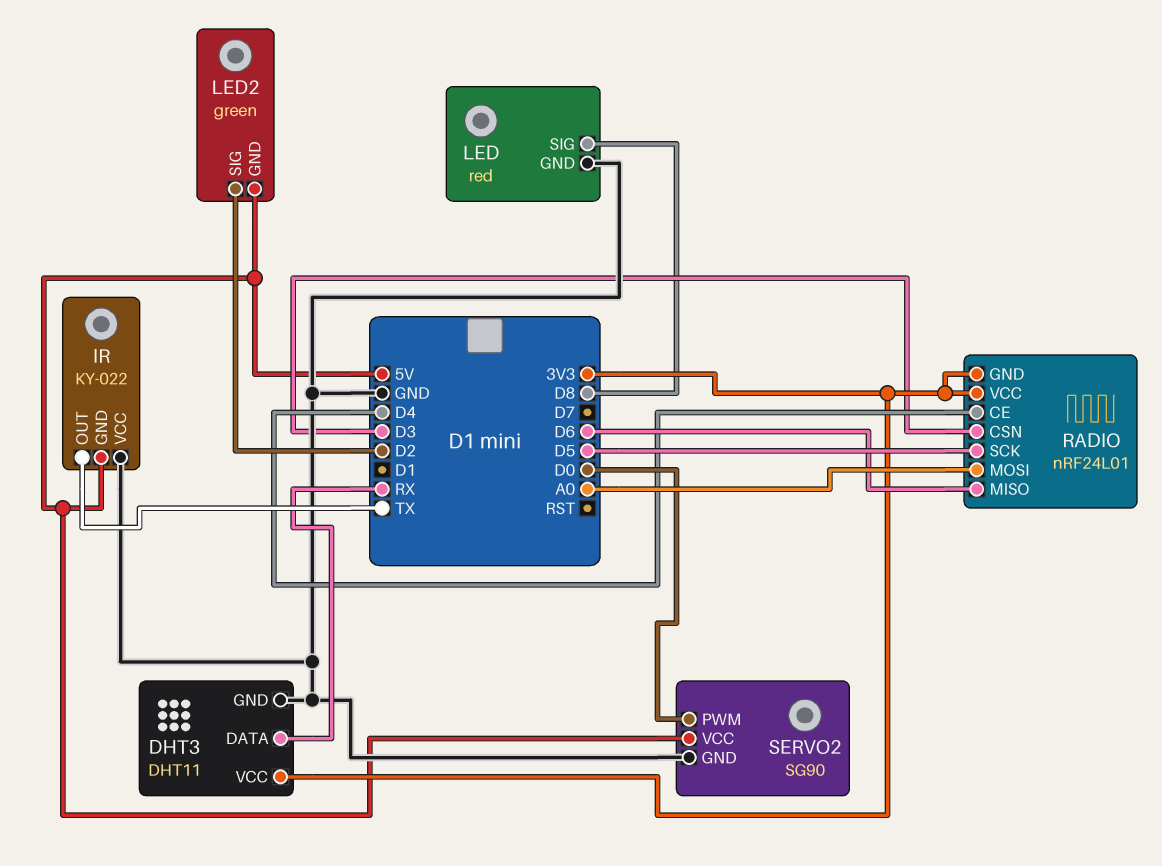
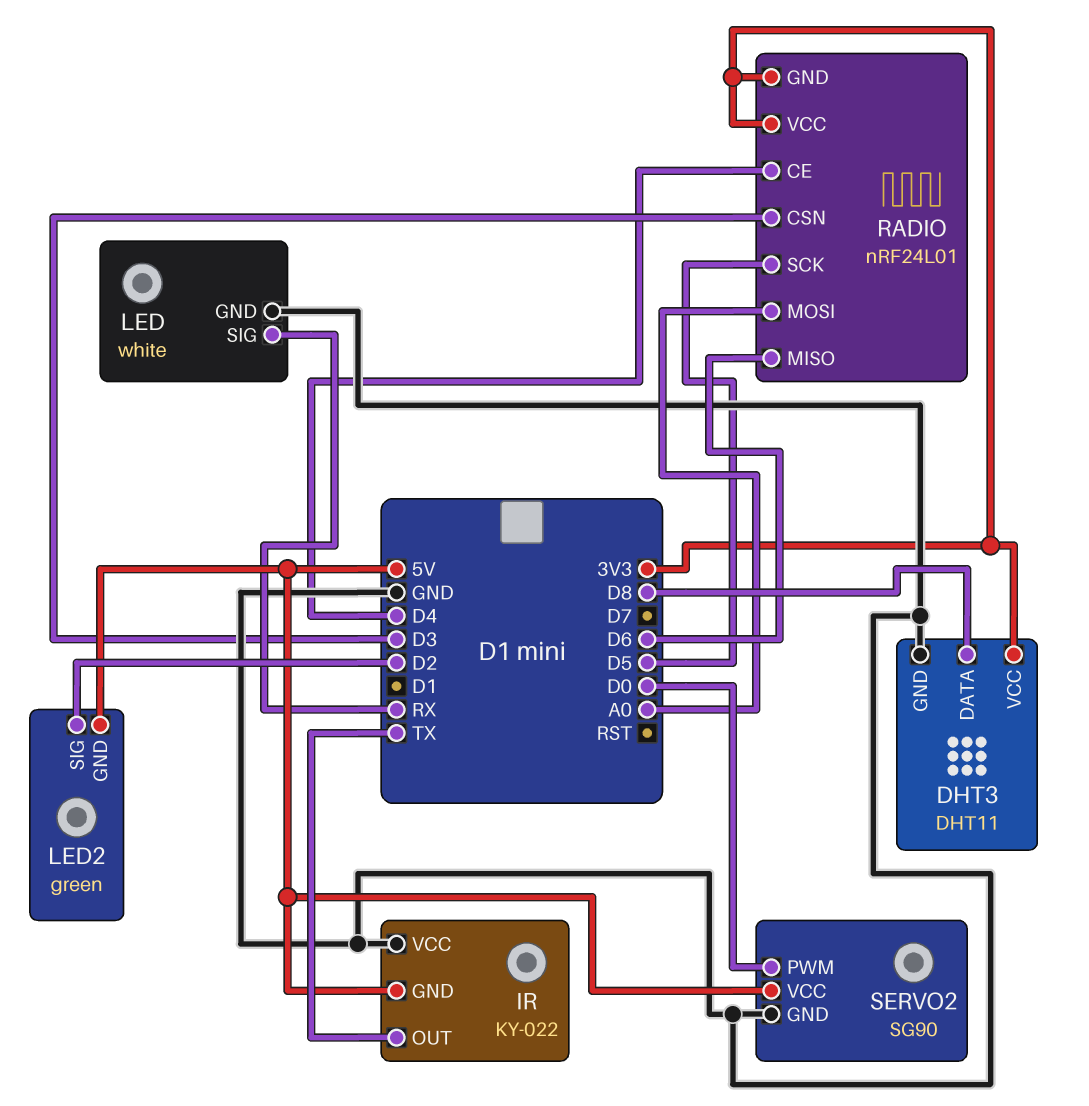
DHT3 pin DATA: RX -> D8
LED: red -> white
LED pin SIG: D8 -> RX

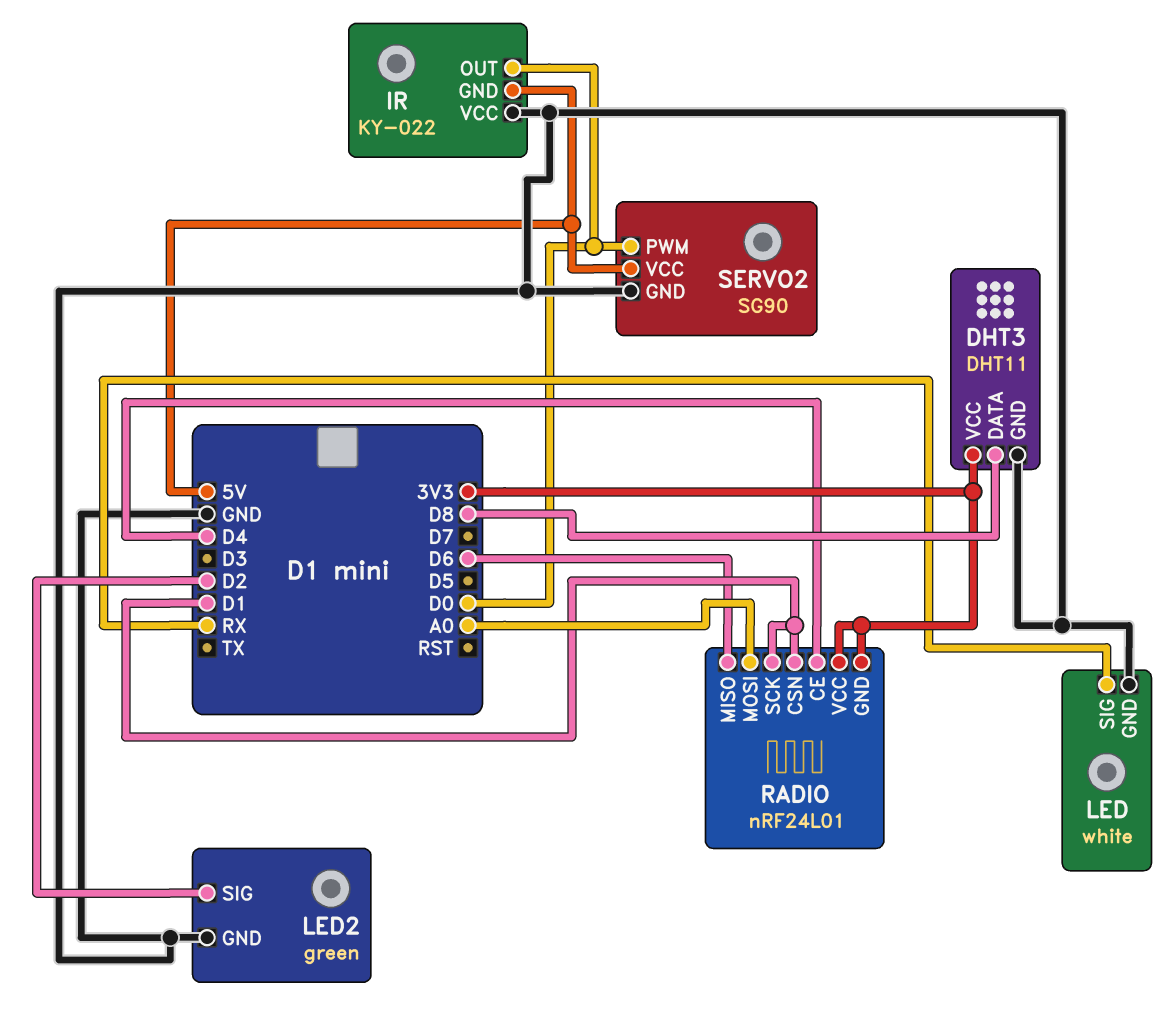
IR pin OUT: TX -> D0
LED2 pin GND: 5V -> GND
RADIO pin CSN: D3 -> D1
RADIO pin SCK: D5 -> D1

